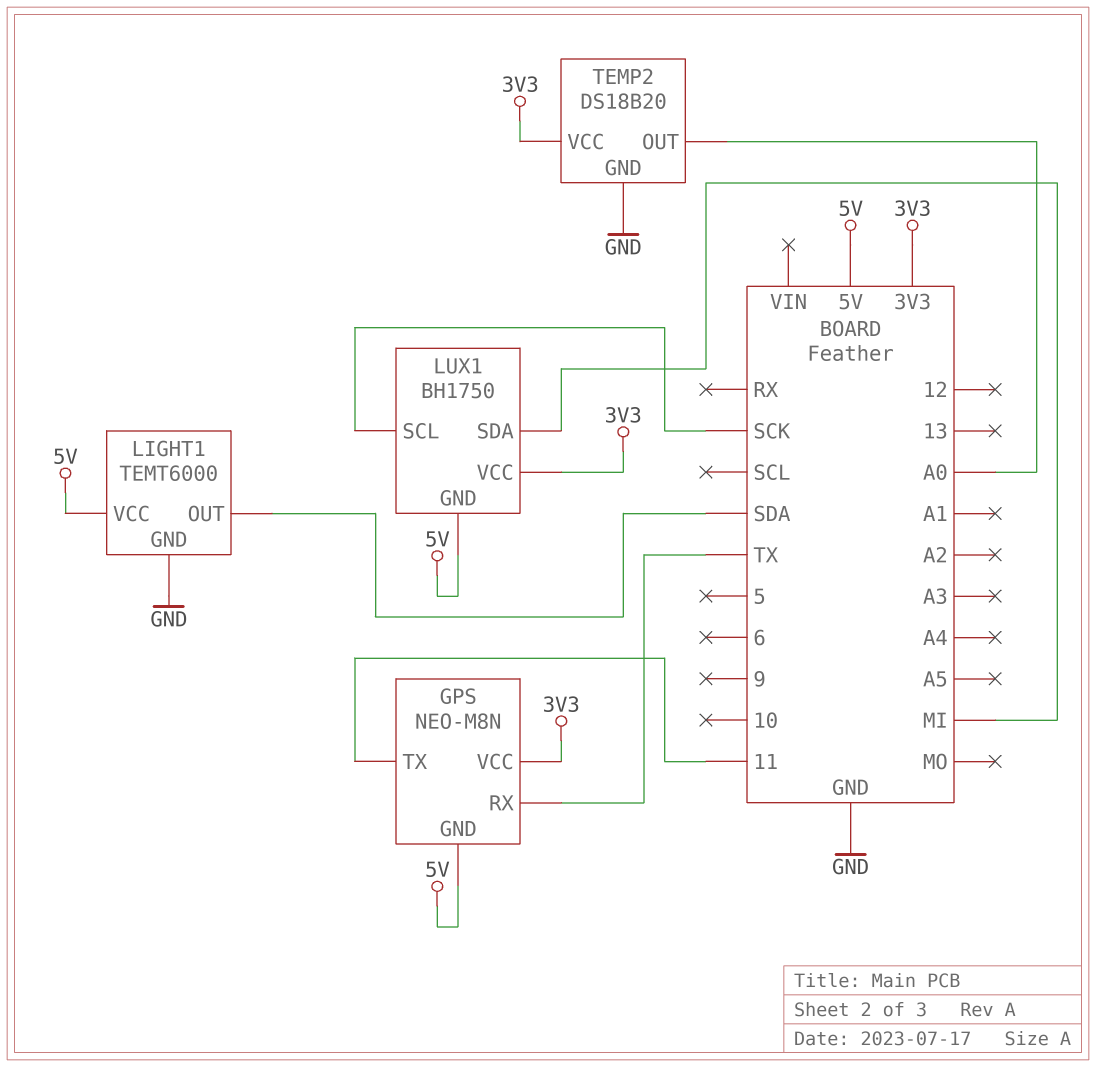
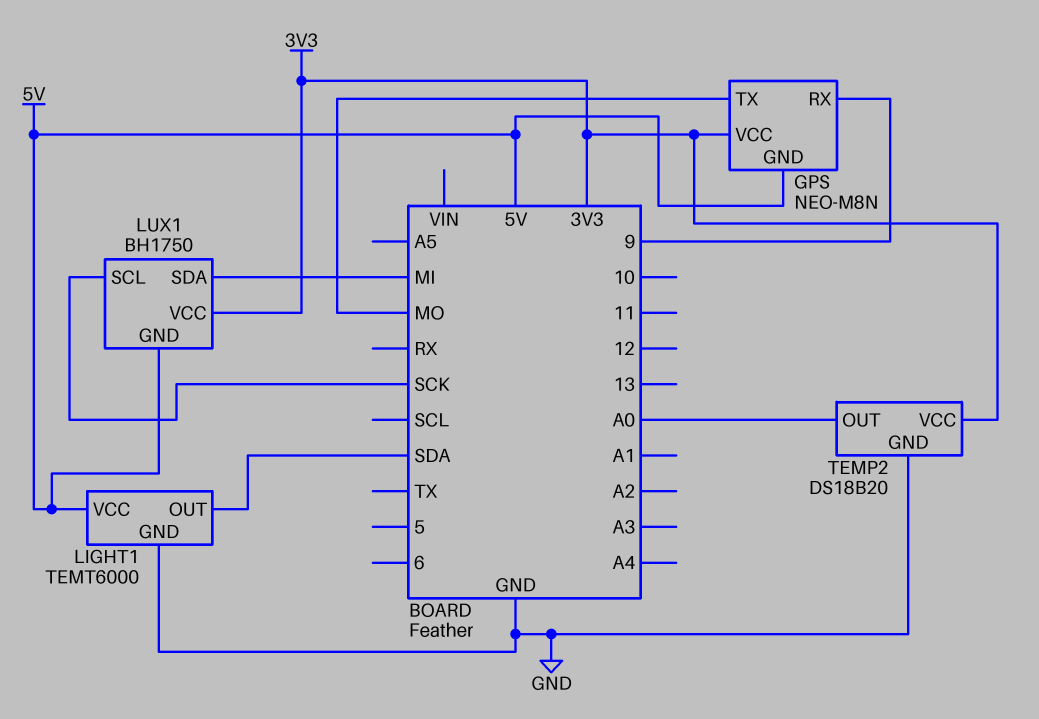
GPS pin RX: TX -> 9
GPS pin TX: 11 -> MO

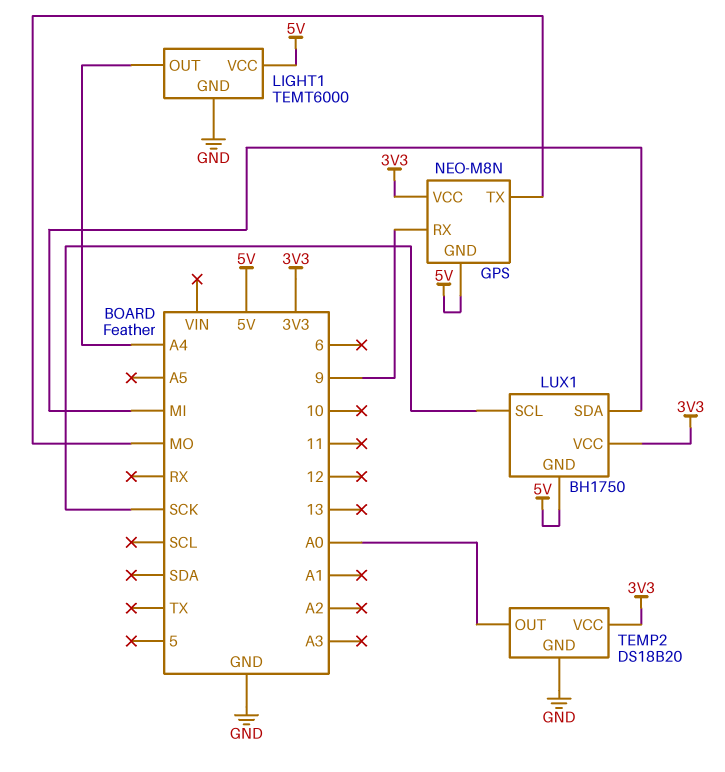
LIGHT1 pin OUT: SDA -> A4

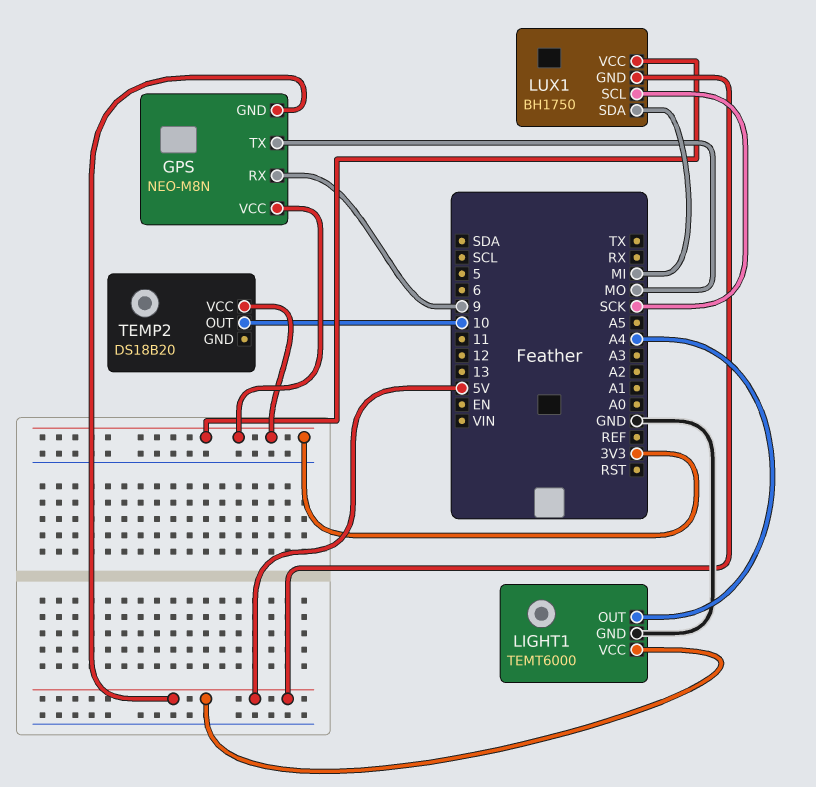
TEMP2 pin GND: GND -> none
TEMP2 pin OUT: A0 -> 10

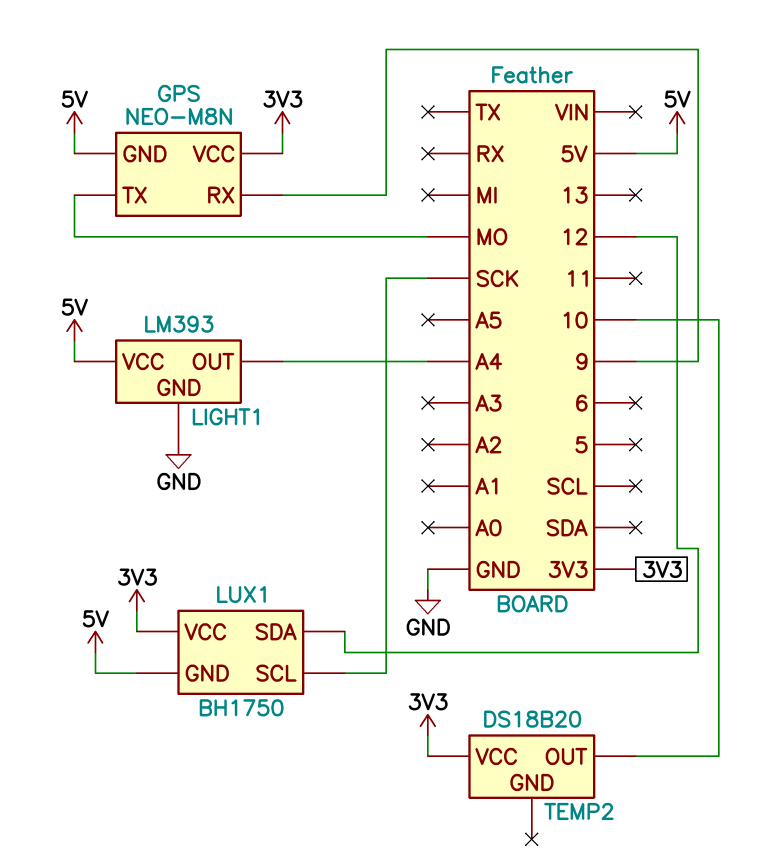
LIGHT1: TEMT6000 -> LM393
LUX1 pin SDA: MI -> 12

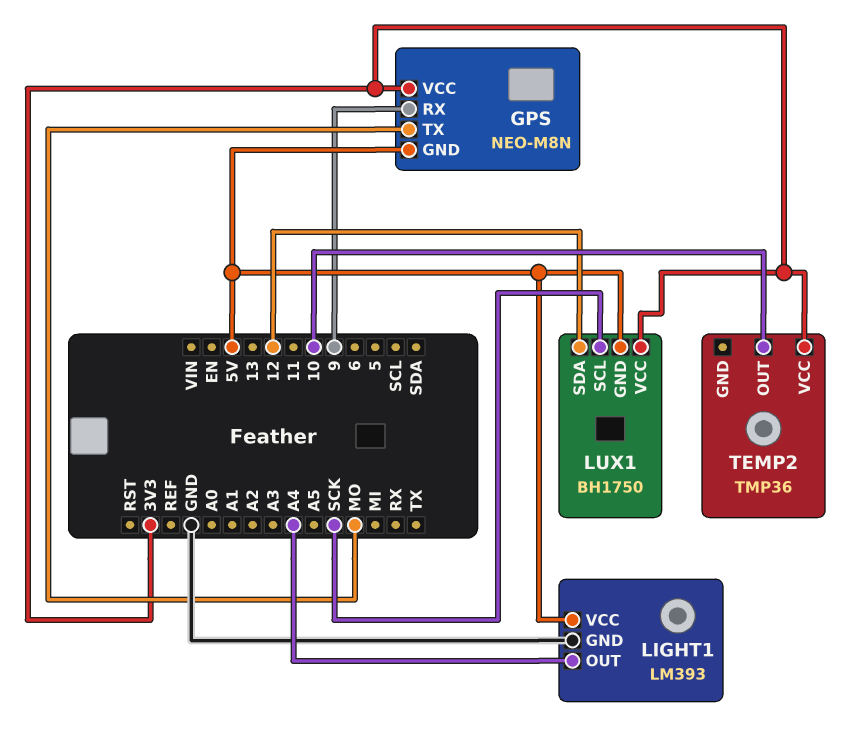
TEMP2: DS18B20 -> TMP36

